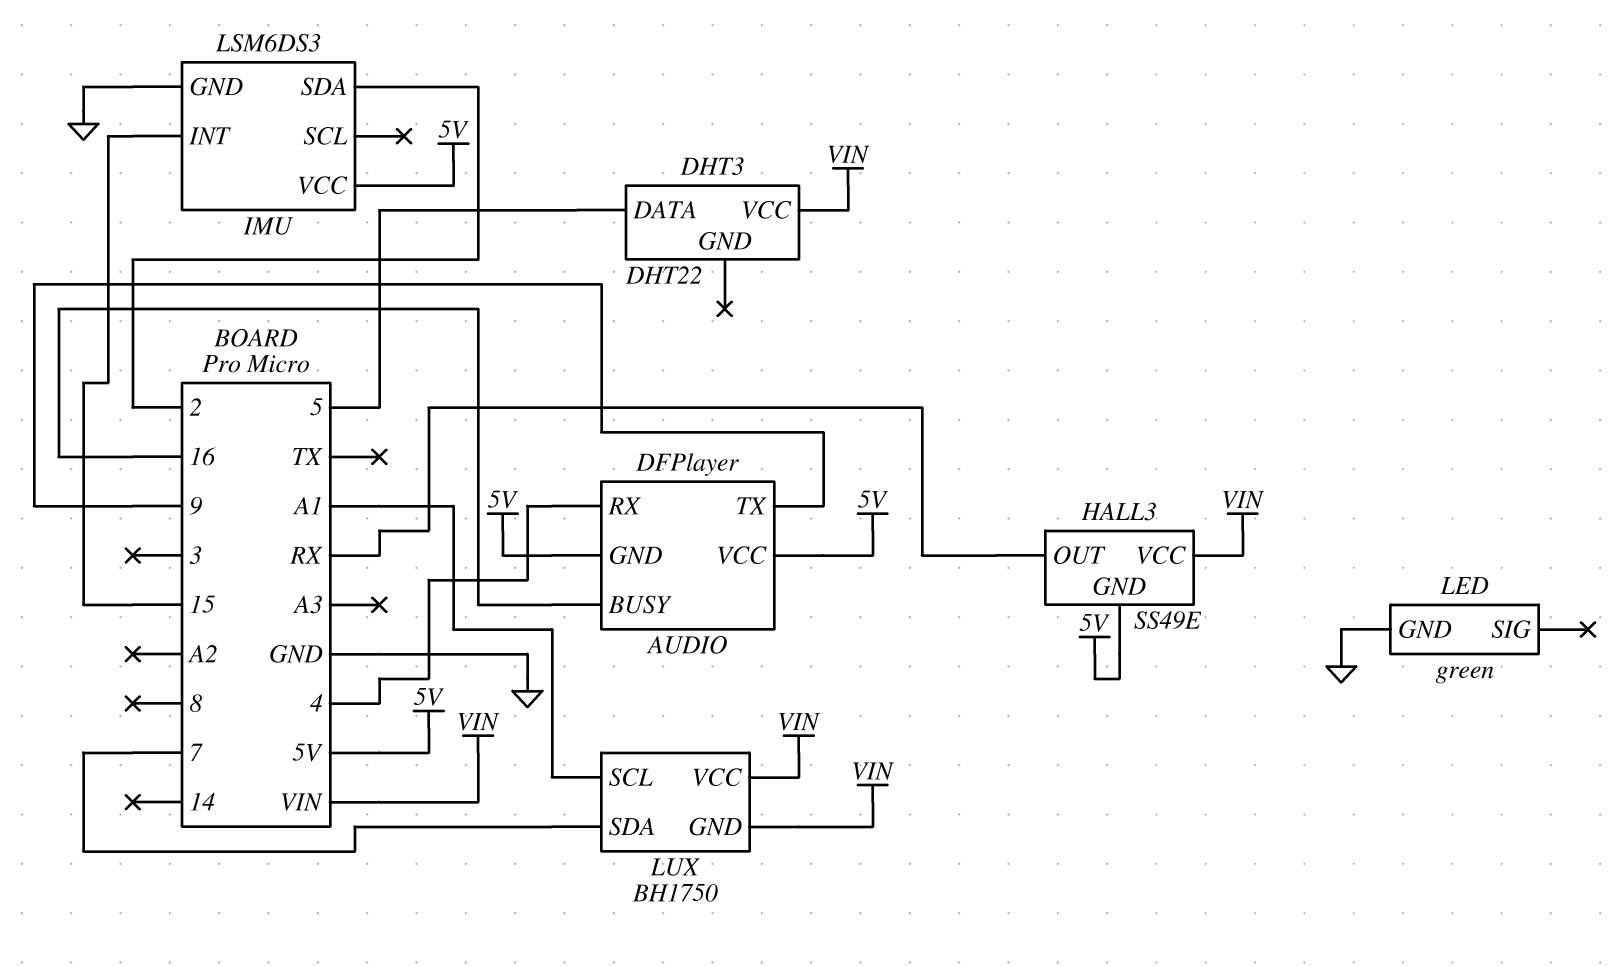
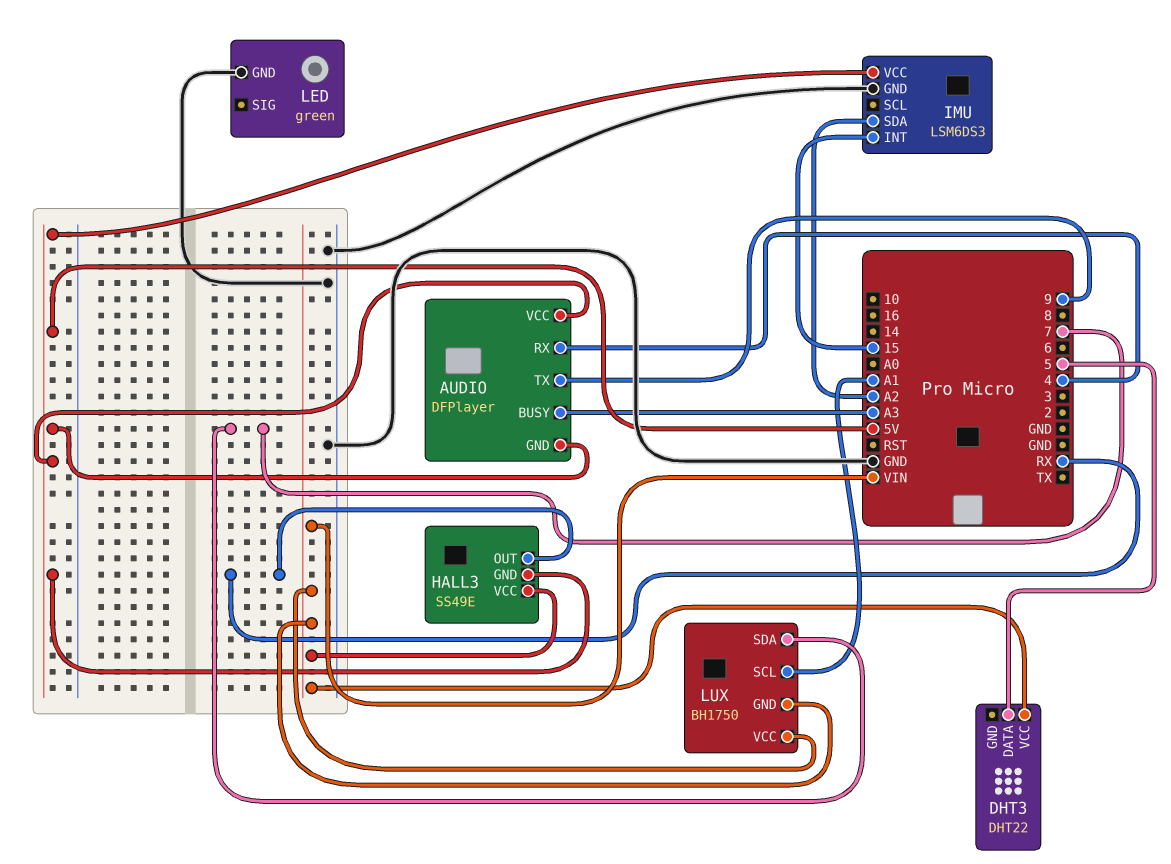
AUDIO pin BUSY: 16 -> A3
IMU pin SDA: 2 -> A2

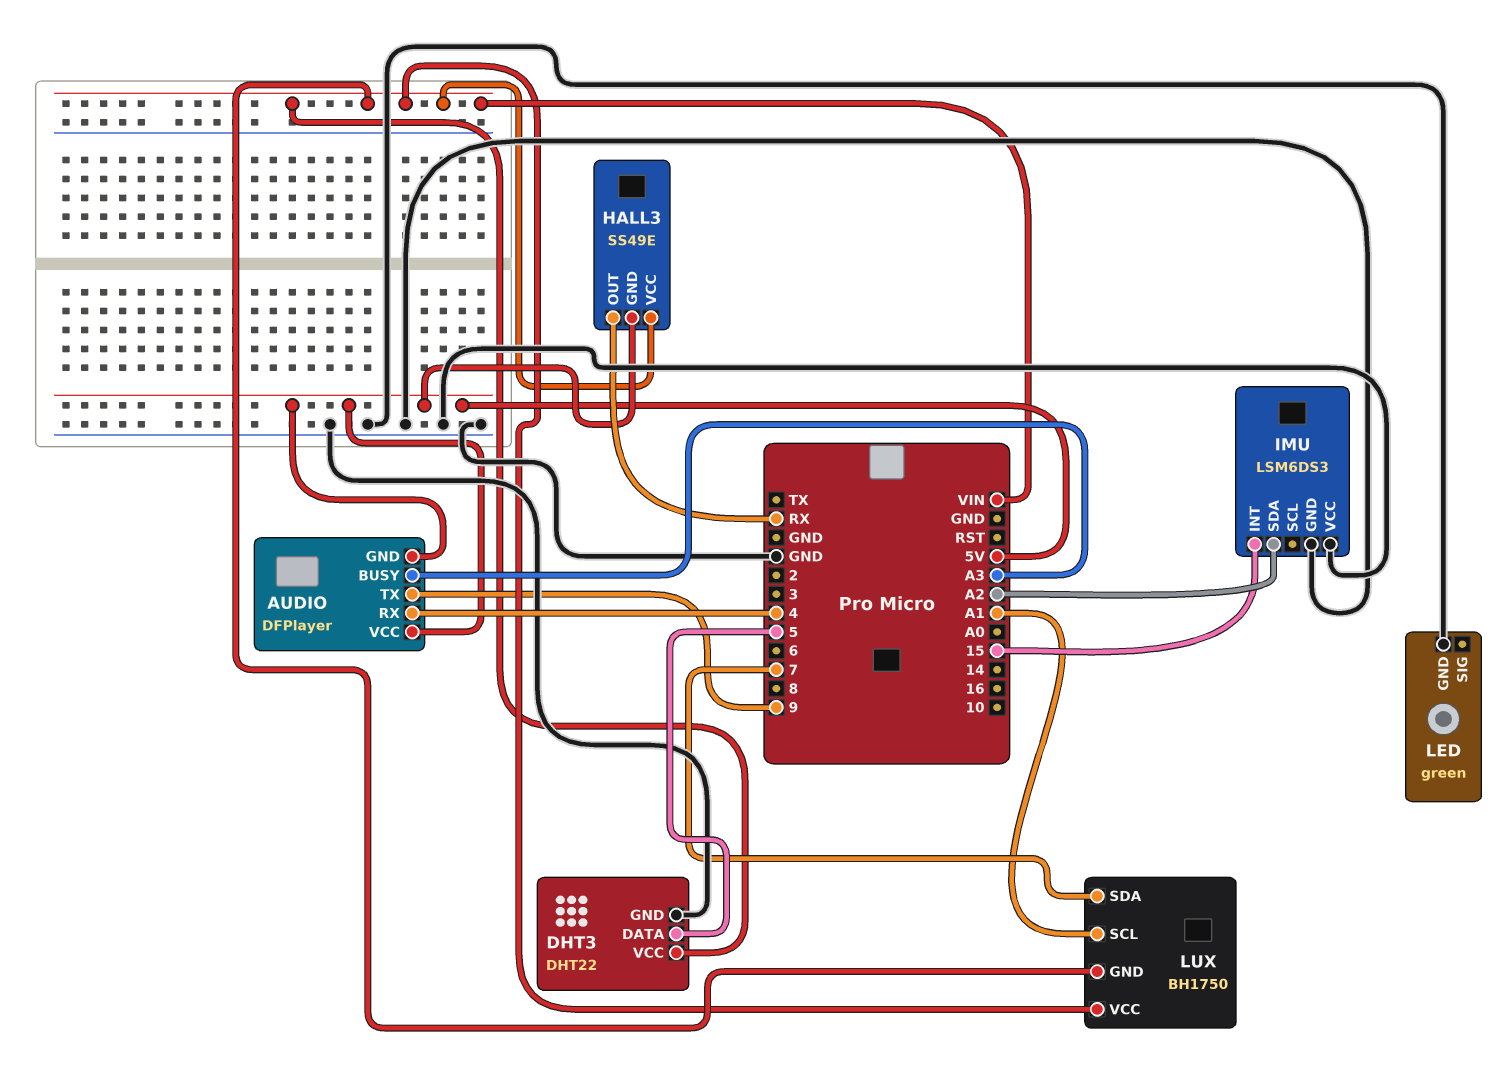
DHT3 pin GND: none -> GND
IMU pin VCC: 5V -> GND

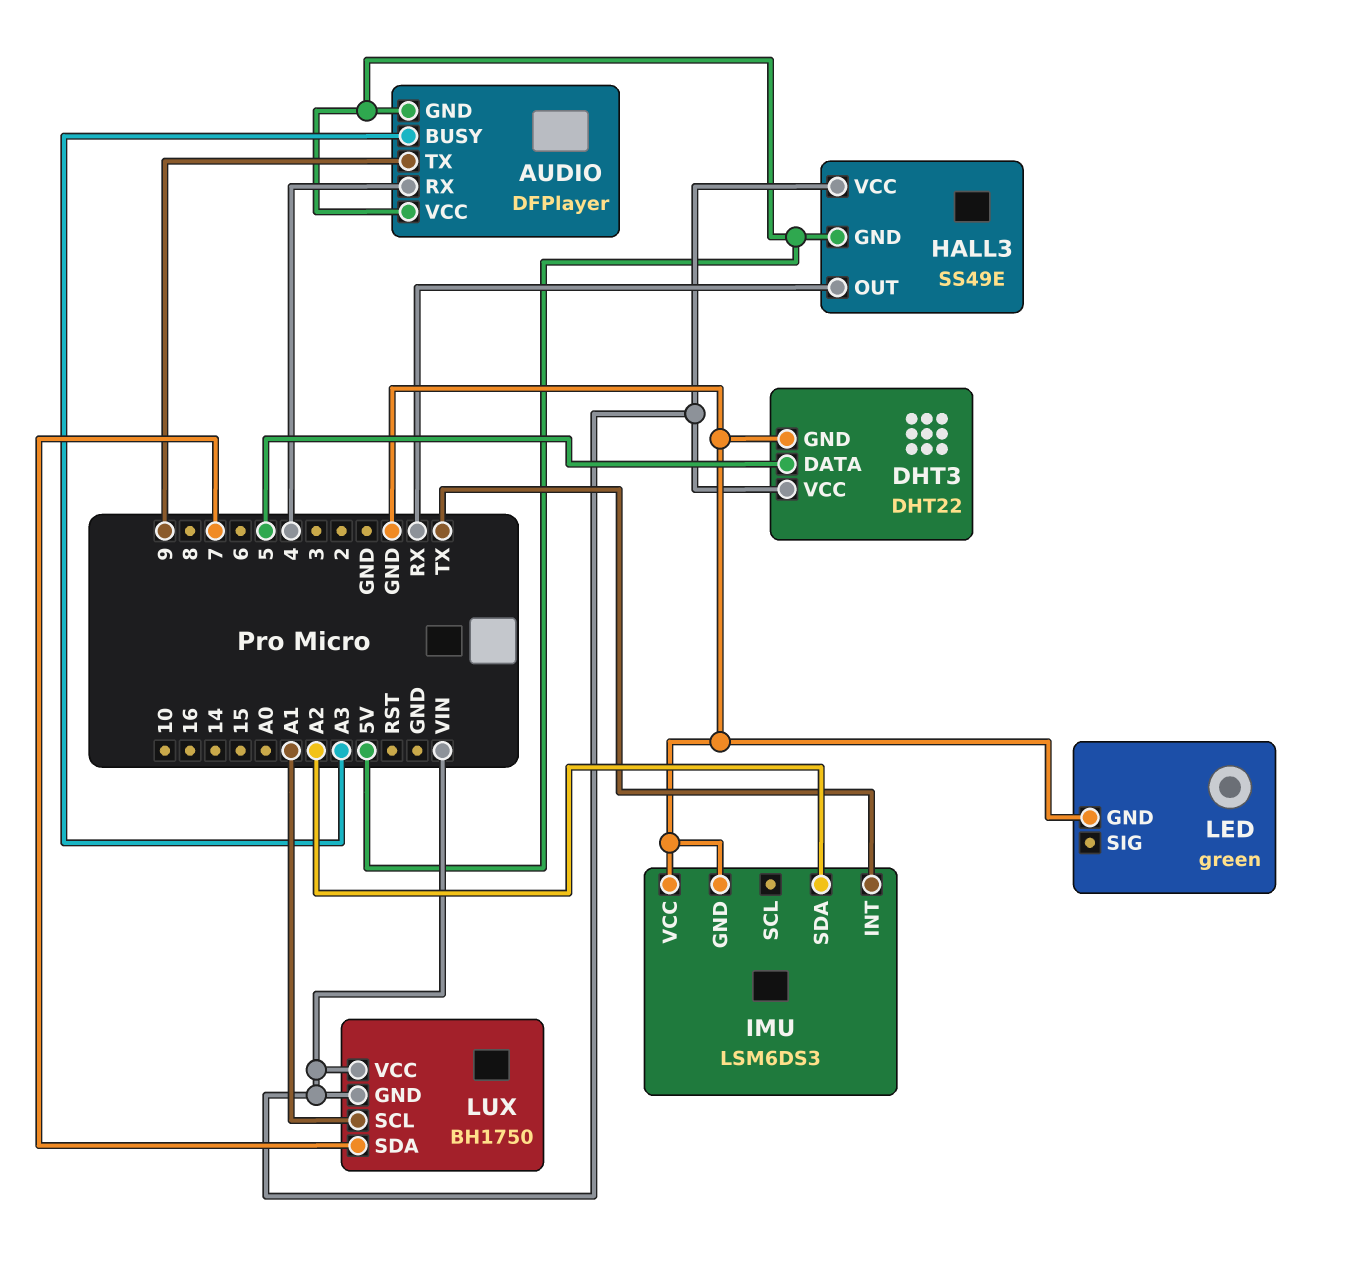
IMU pin INT: 15 -> TX

